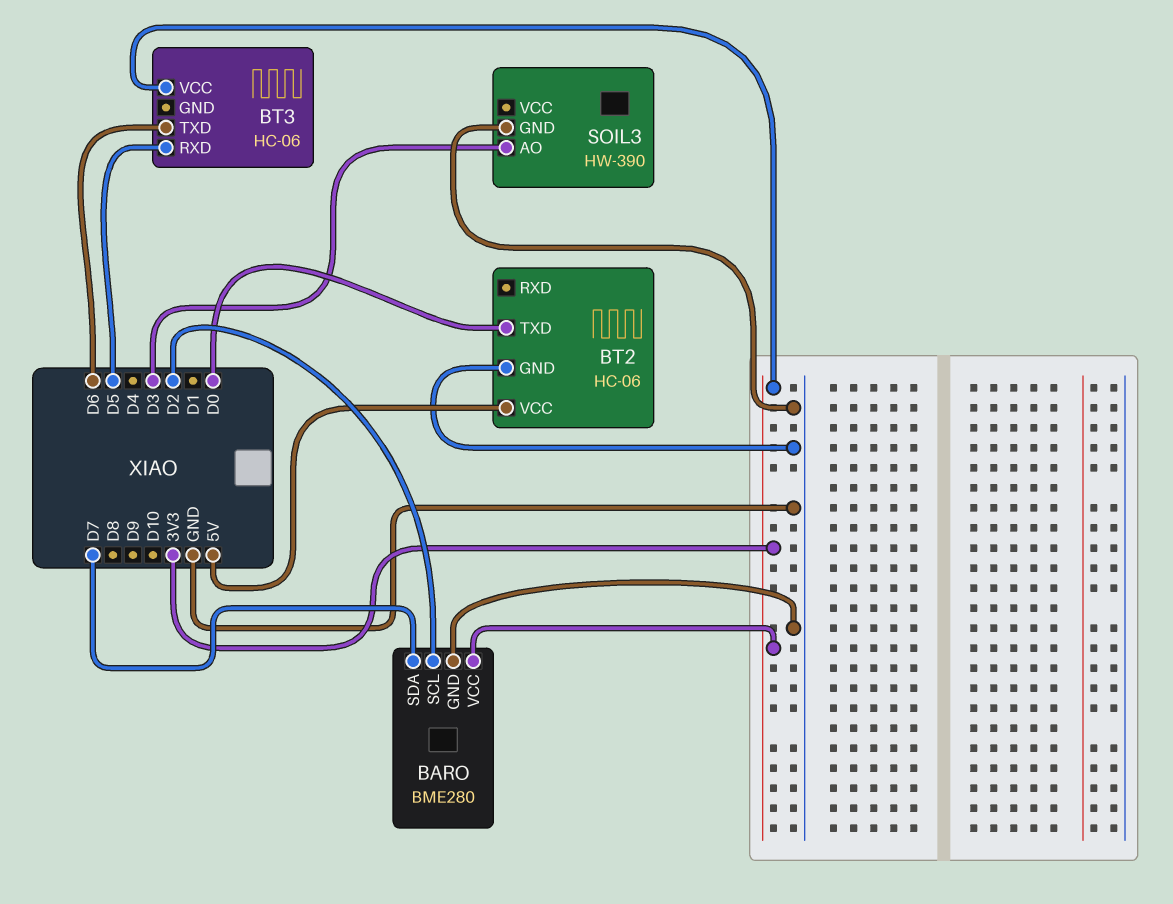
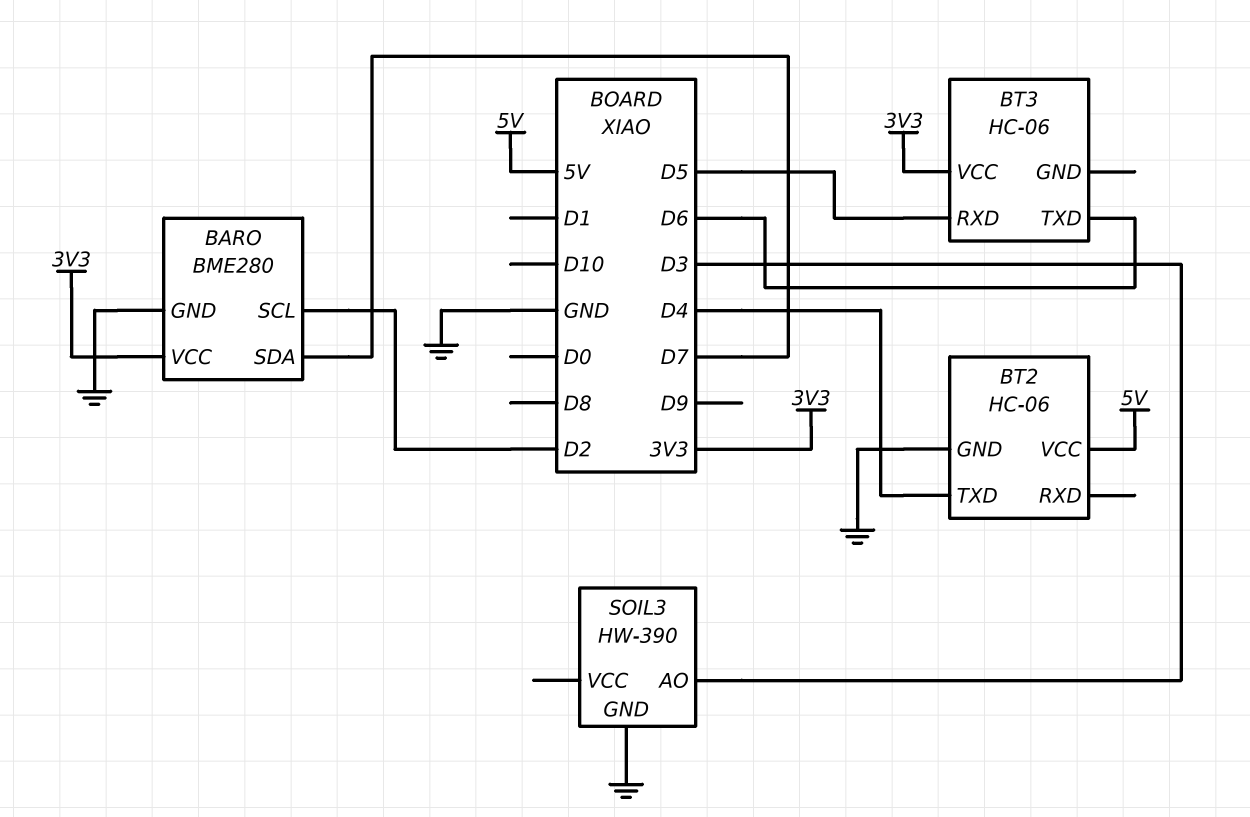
BT2 pin TXD: D0 -> D4

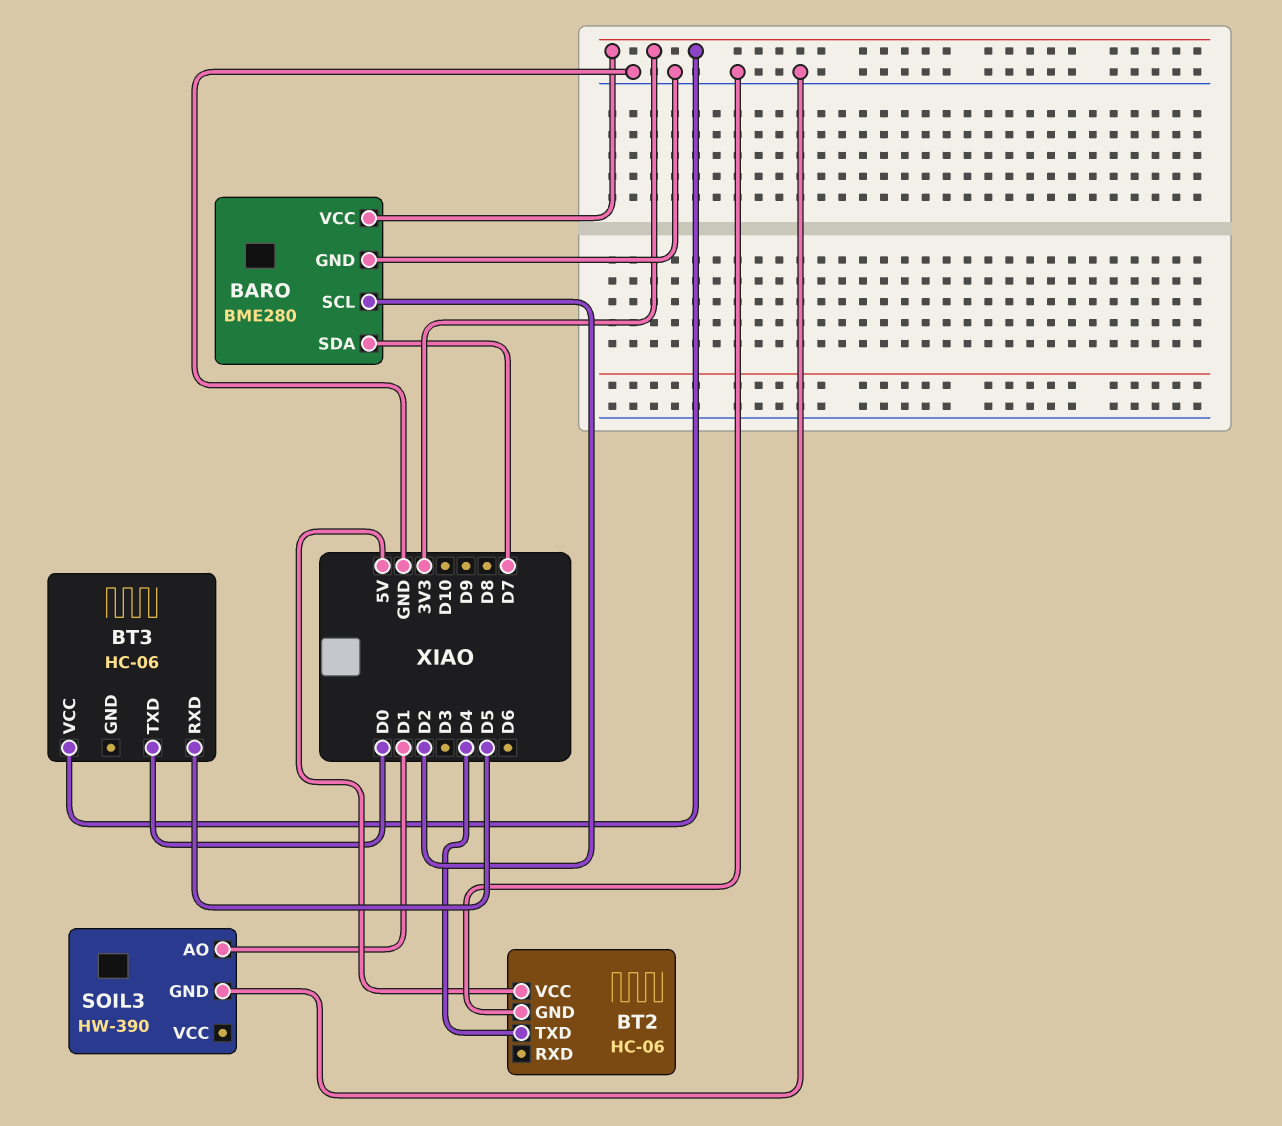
BT3 pin TXD: D6 -> D0
SOIL3 pin AO: D3 -> D1

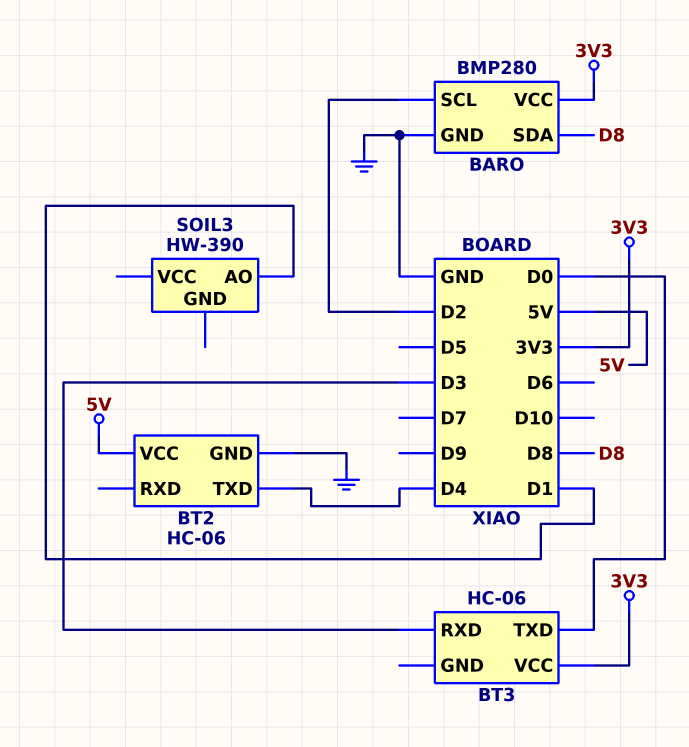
BARO: BME280 -> BMP280
BARO pin SDA: D7 -> D8
BT3 pin RXD: D5 -> D3
SOIL3 pin GND: GND -> none

